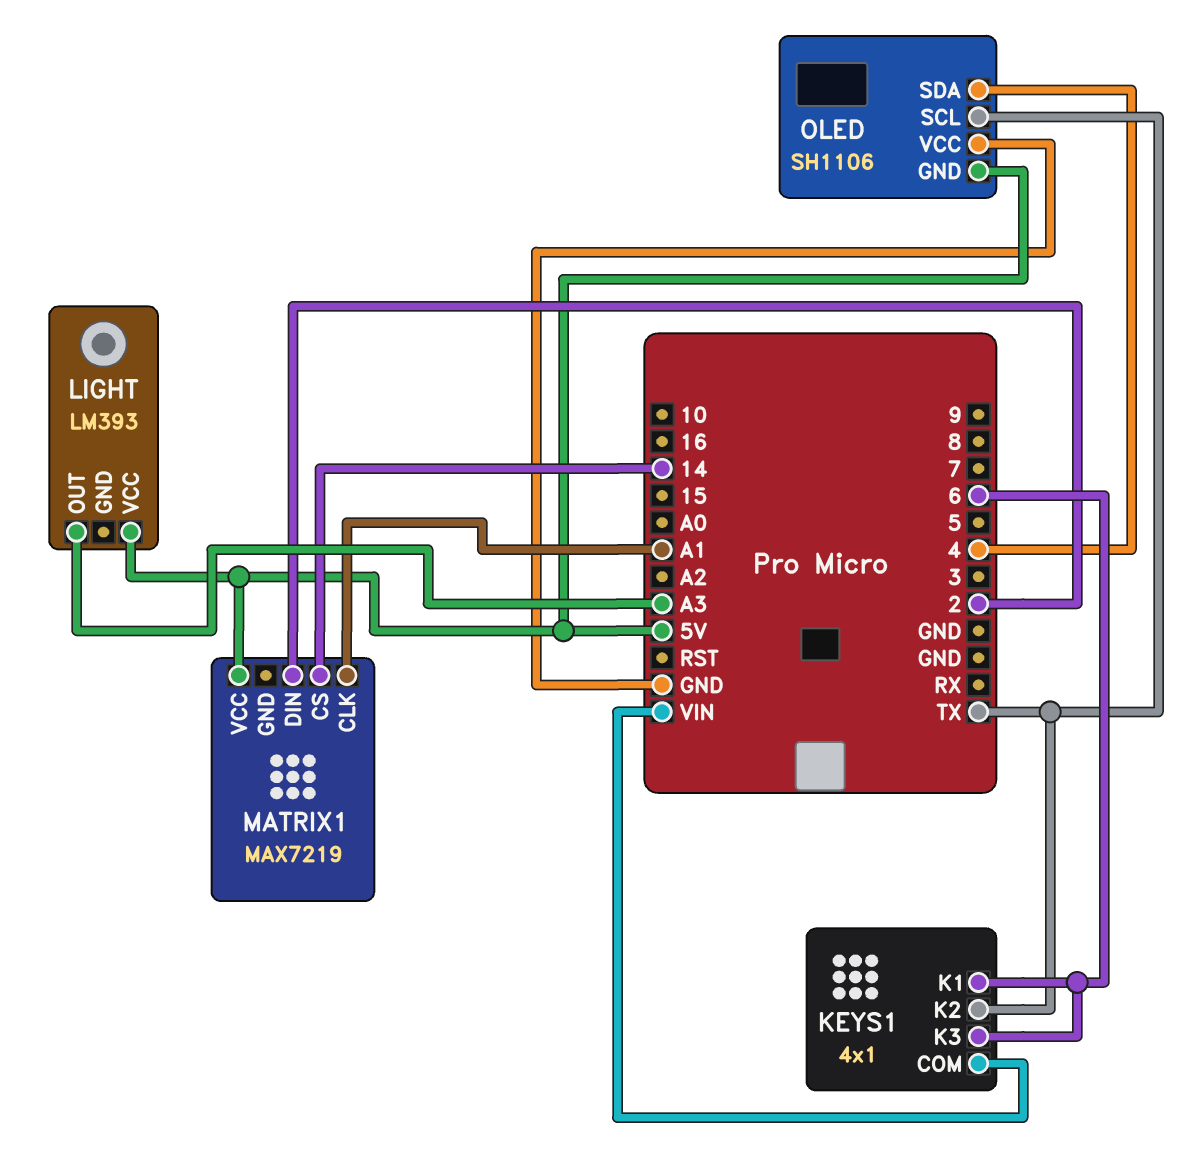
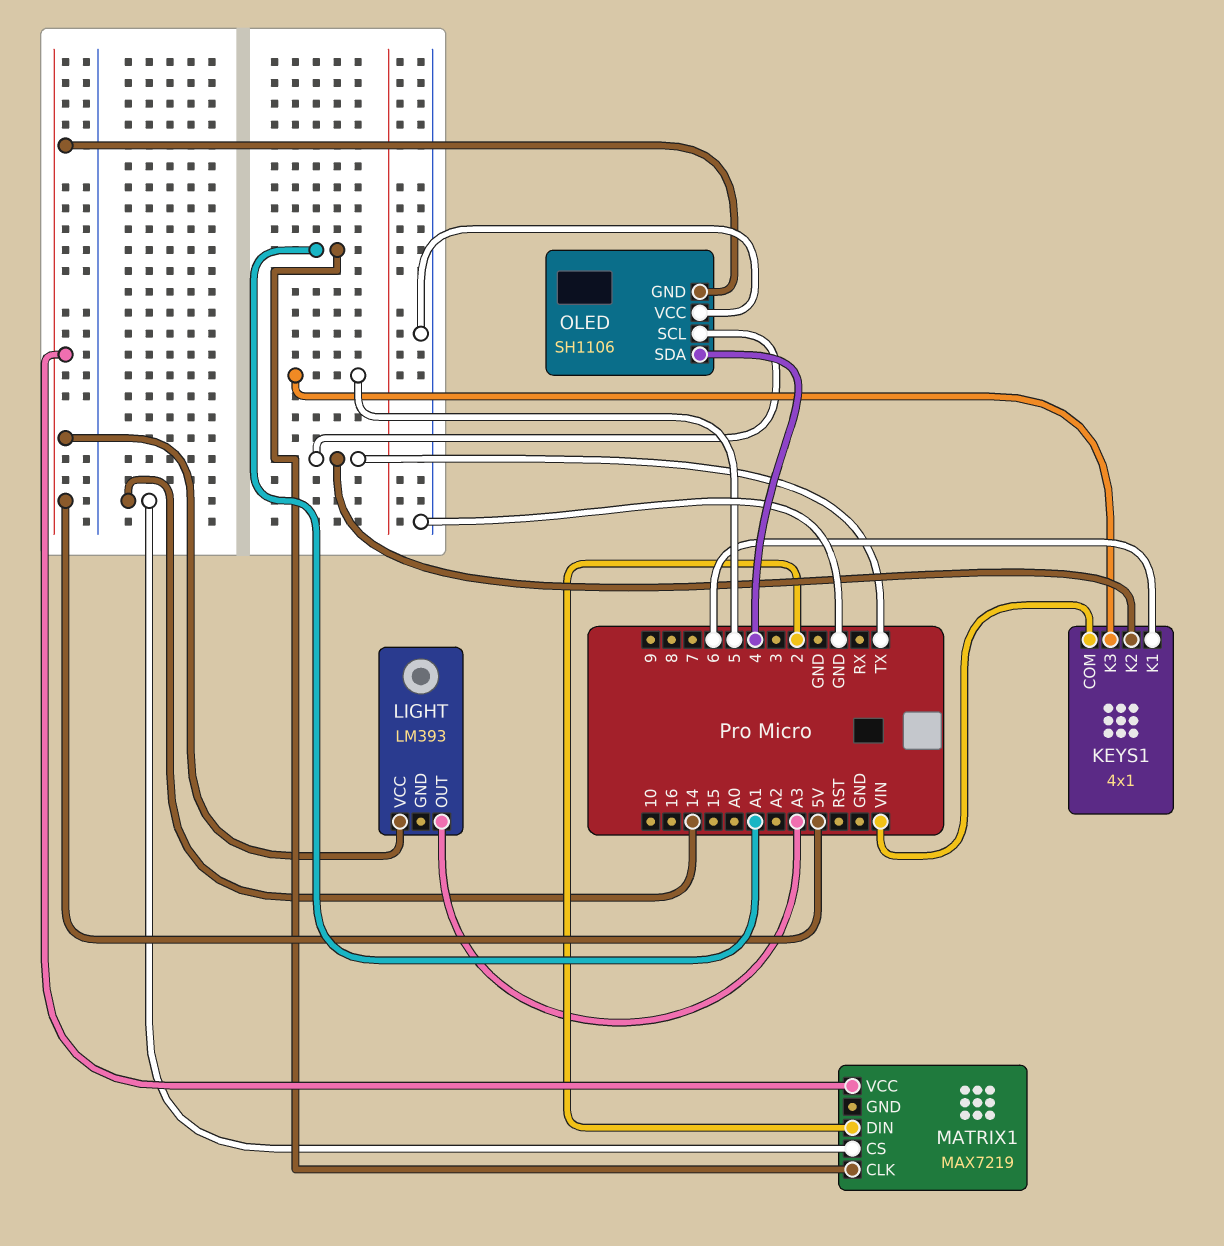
KEYS1 pin K3: 6 -> 5

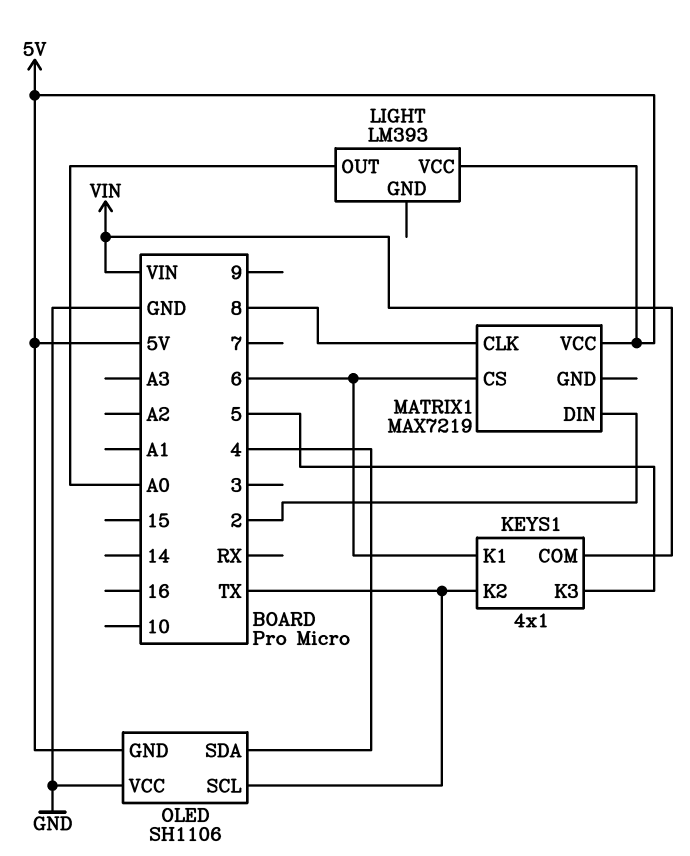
LIGHT pin OUT: A3 -> A0
MATRIX1 pin CLK: A1 -> 8
MATRIX1 pin CS: 14 -> 6

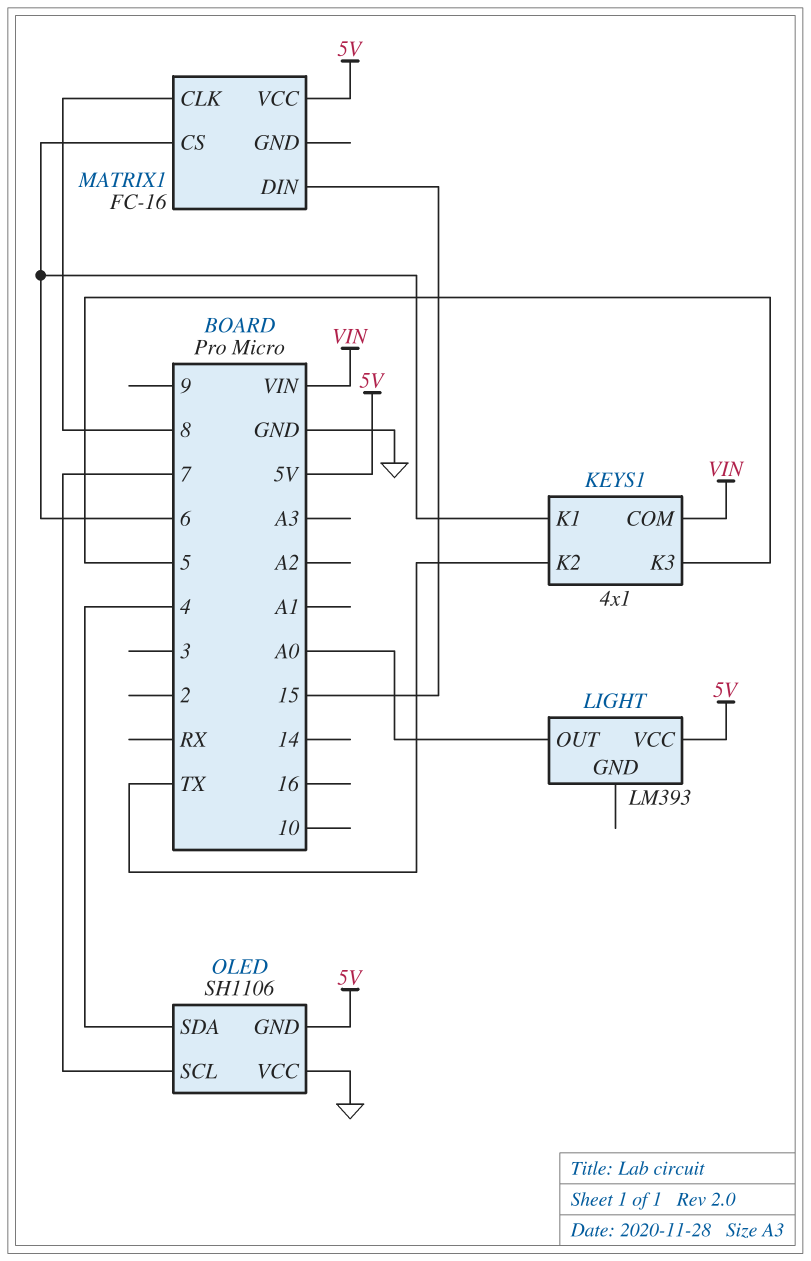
MATRIX1: MAX7219 -> FC-16
MATRIX1 pin DIN: 2 -> 15
OLED pin SCL: TX -> 7

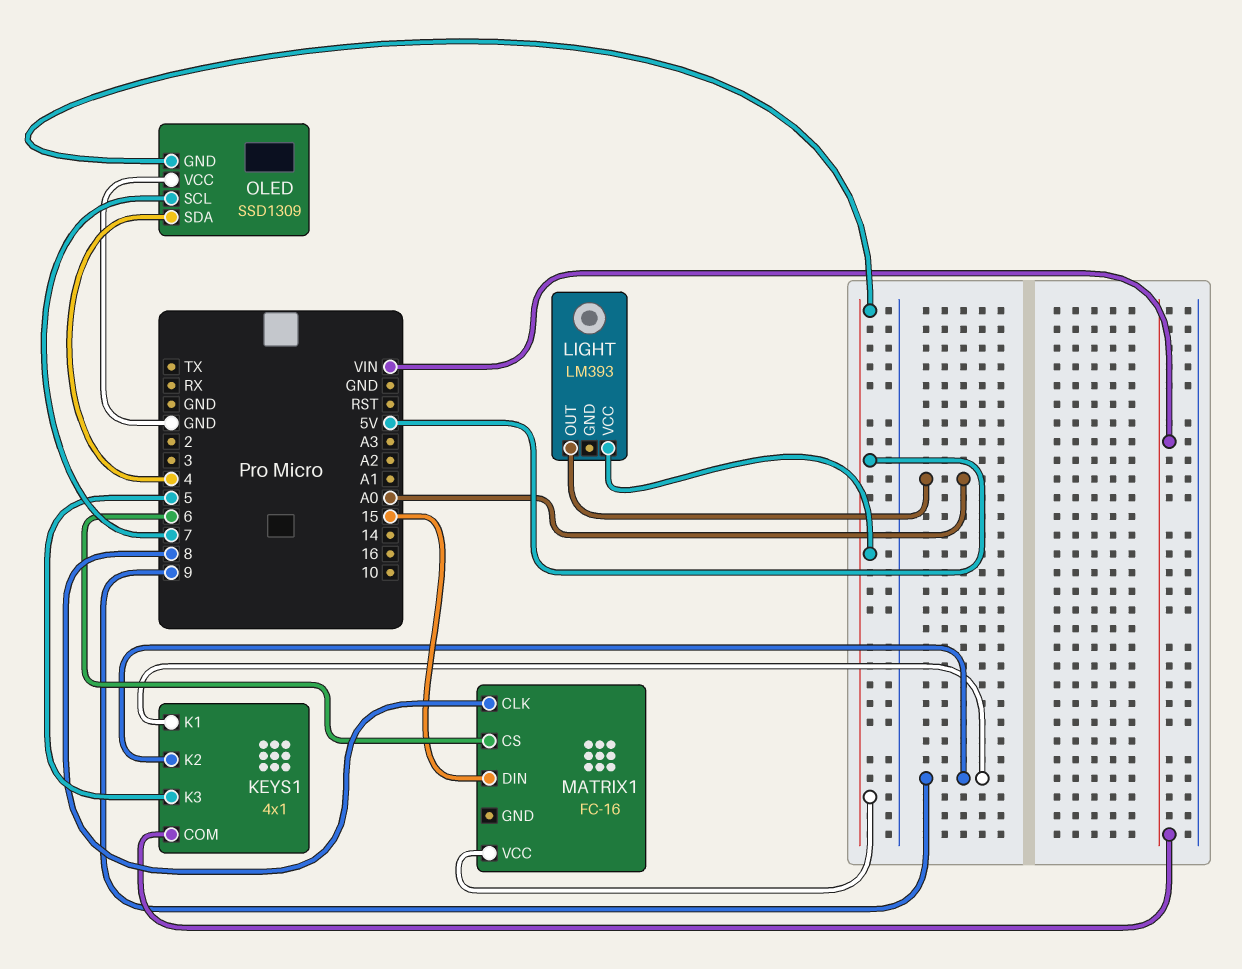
KEYS1 pin K1: 6 -> 9
KEYS1 pin K2: TX -> 9
OLED: SH1106 -> SSD1309

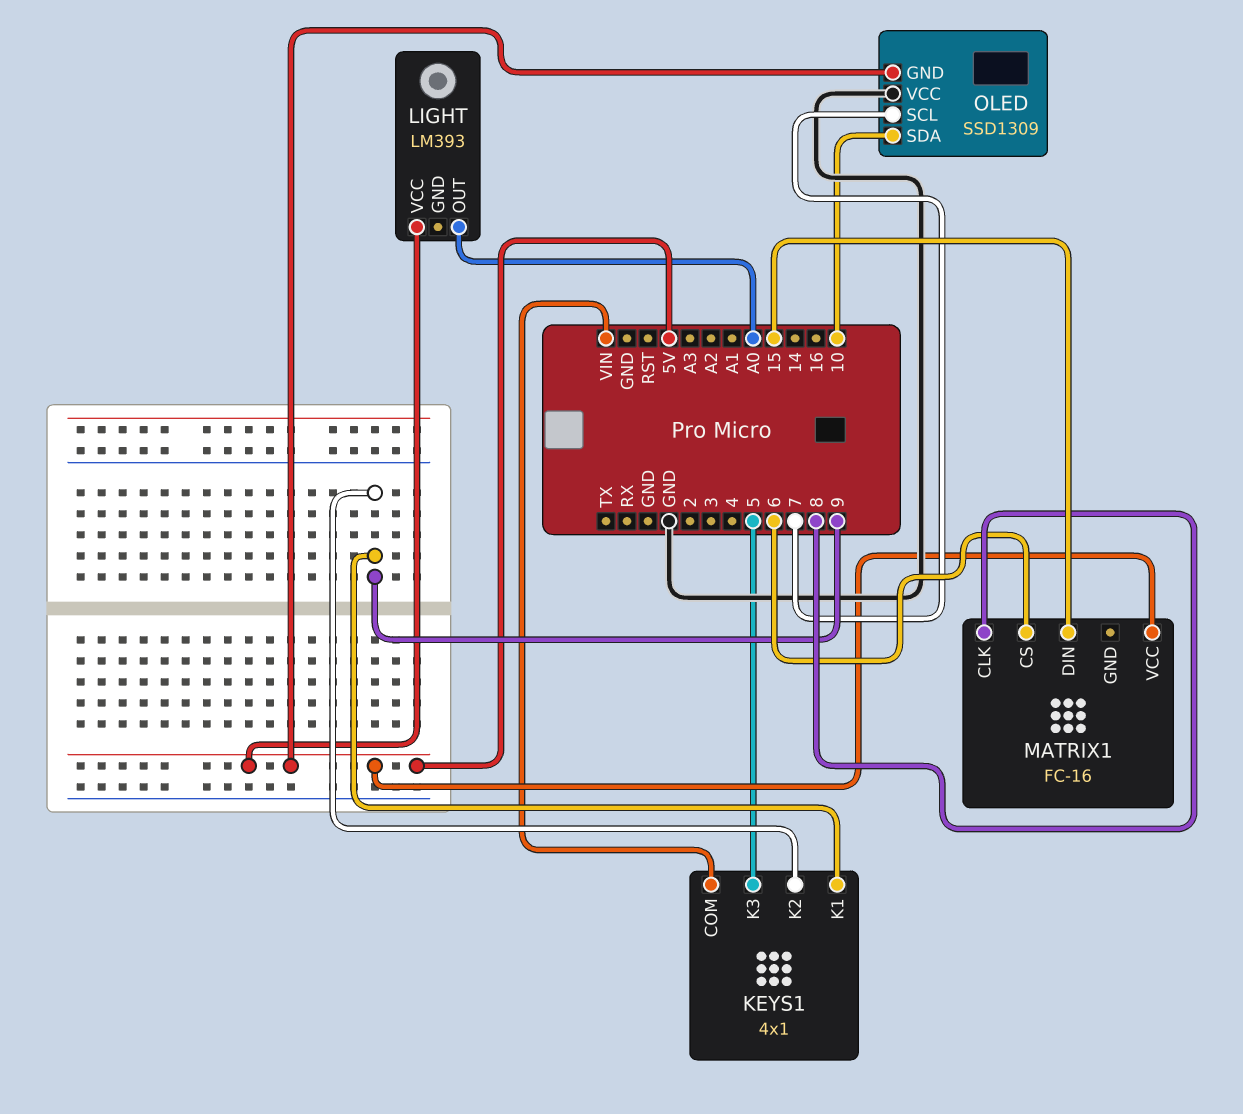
OLED pin SDA: 4 -> 10

